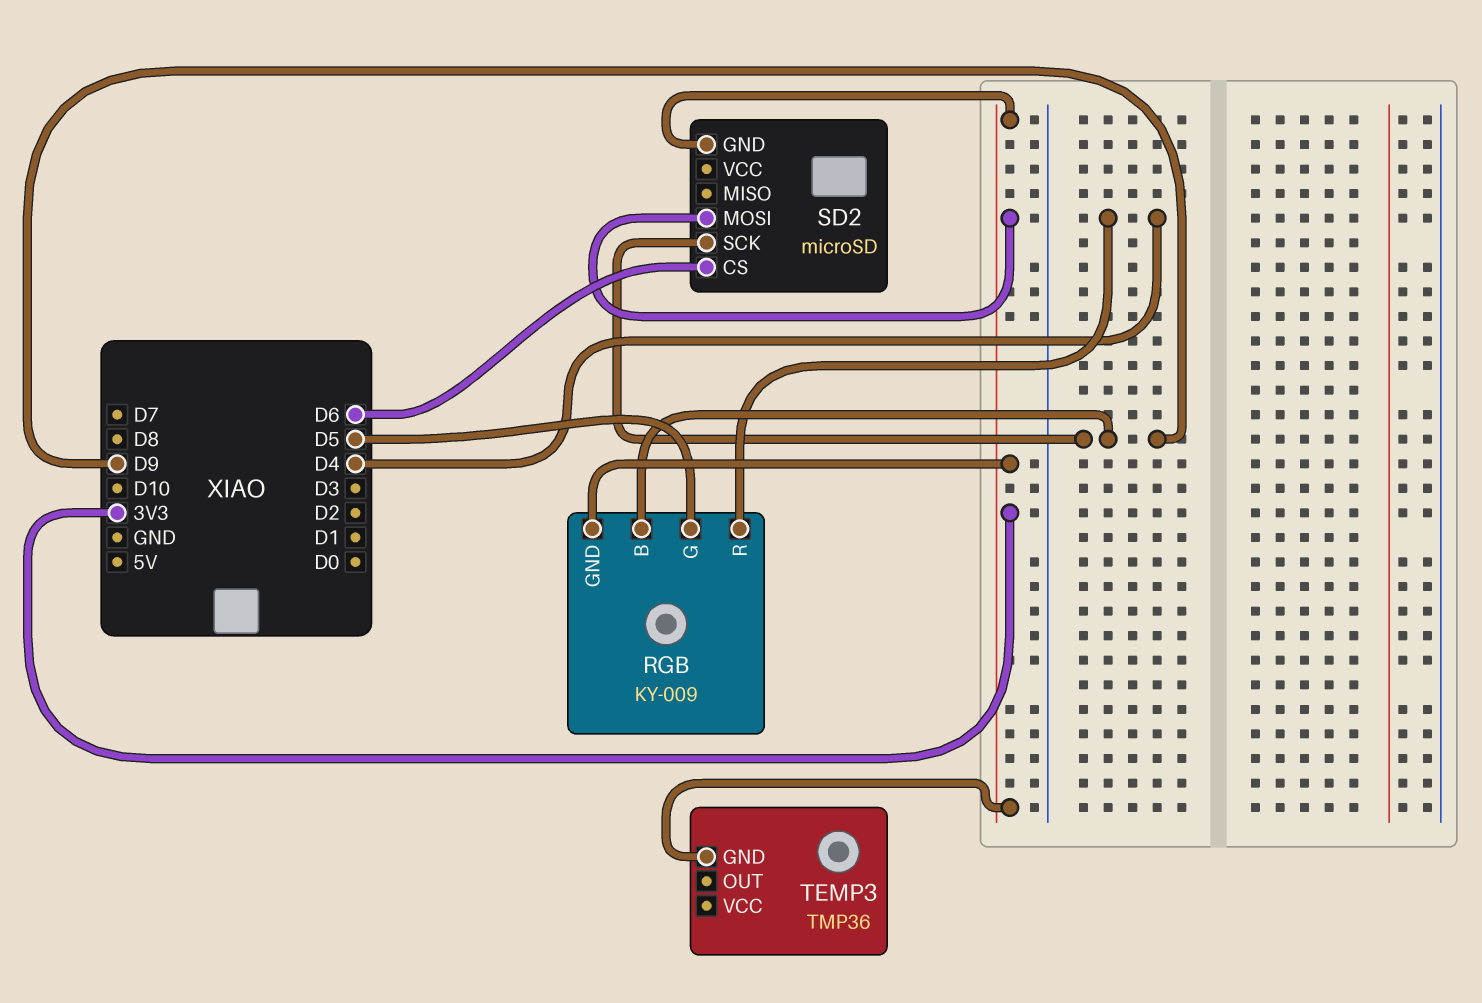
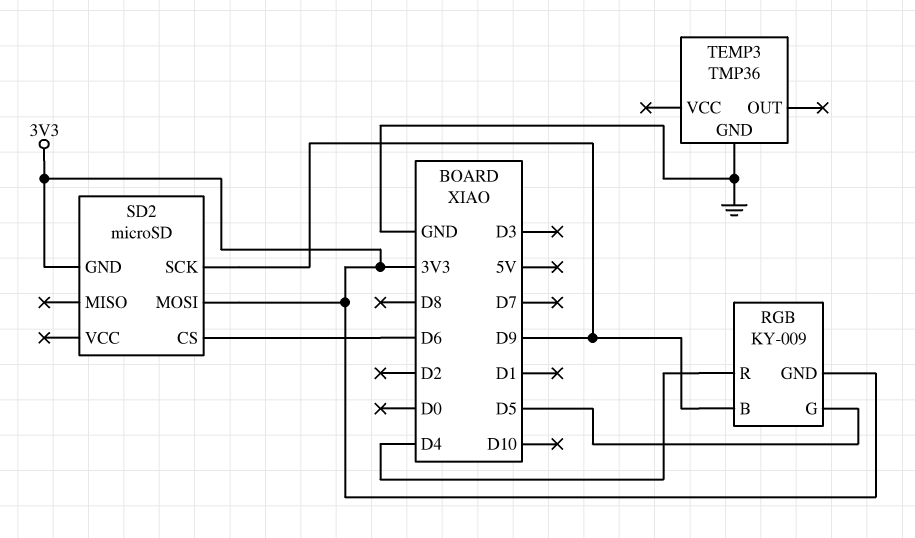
TEMP3 pin GND: 3V3 -> GND

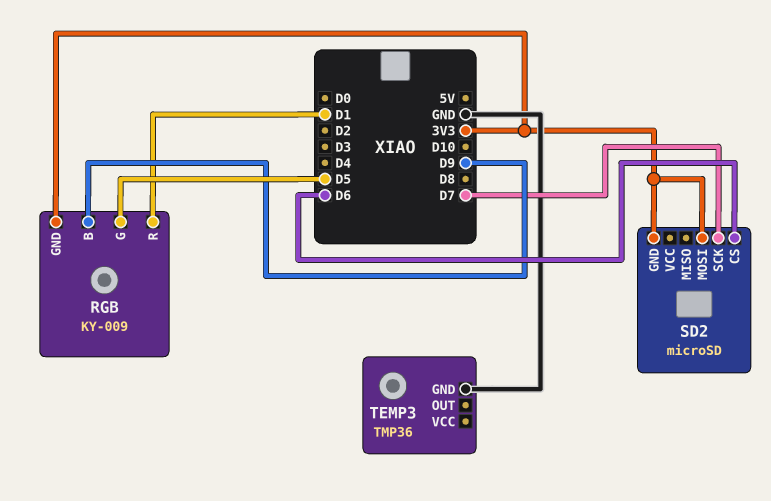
RGB pin R: D4 -> D1
SD2 pin SCK: D9 -> D7

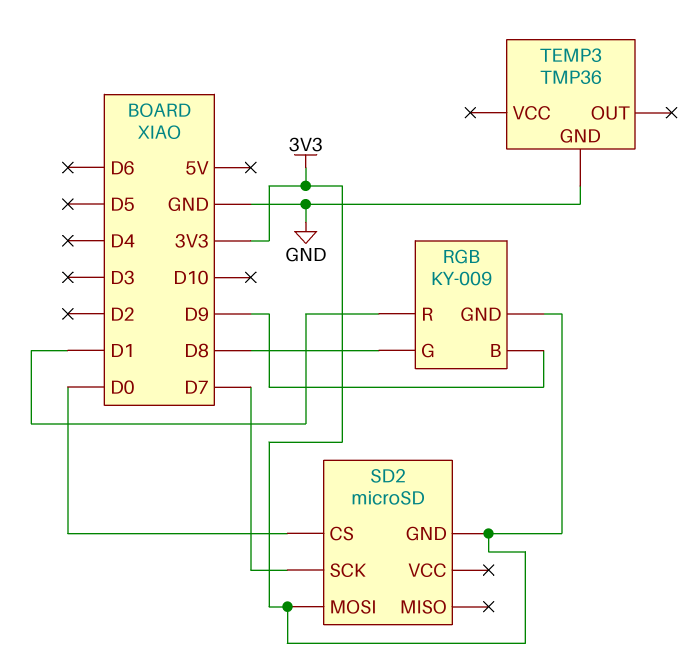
RGB pin G: D5 -> D8
SD2 pin CS: D6 -> D0

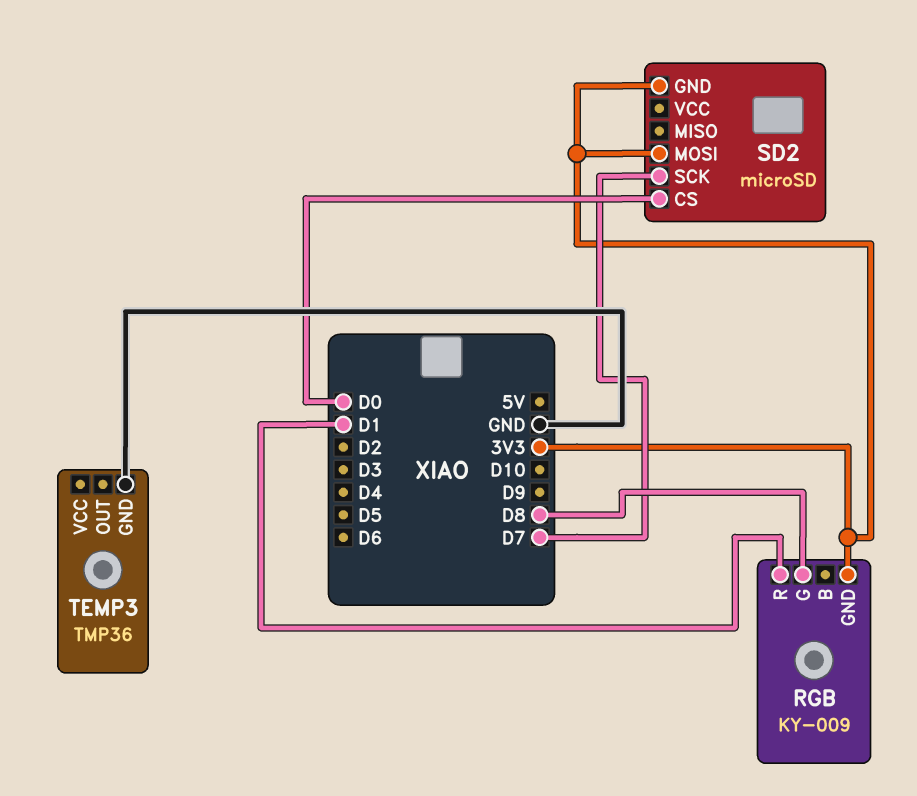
RGB pin B: D9 -> none

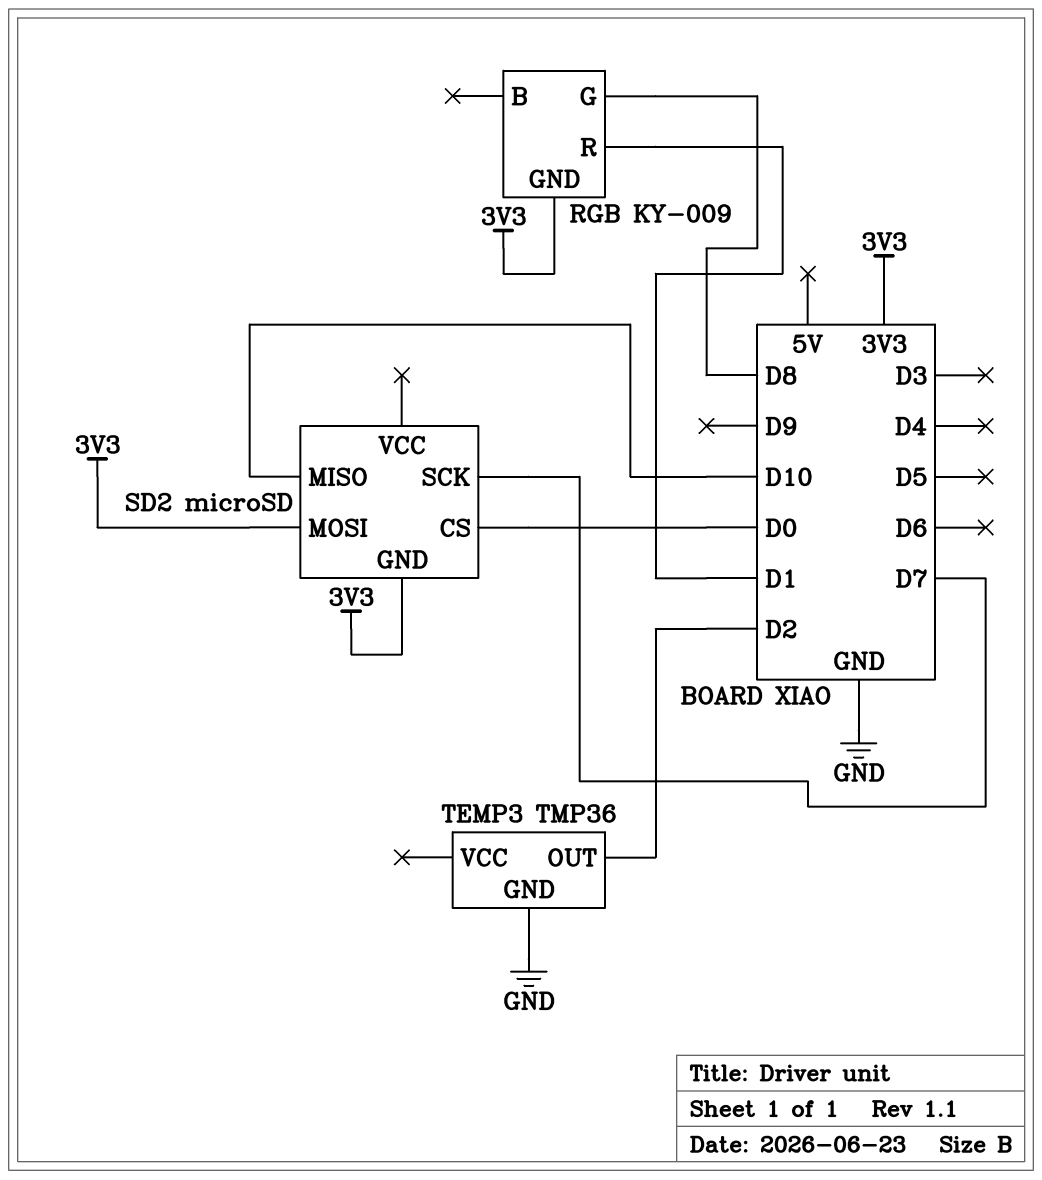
SD2 pin MISO: none -> D10
TEMP3 pin OUT: none -> D2

